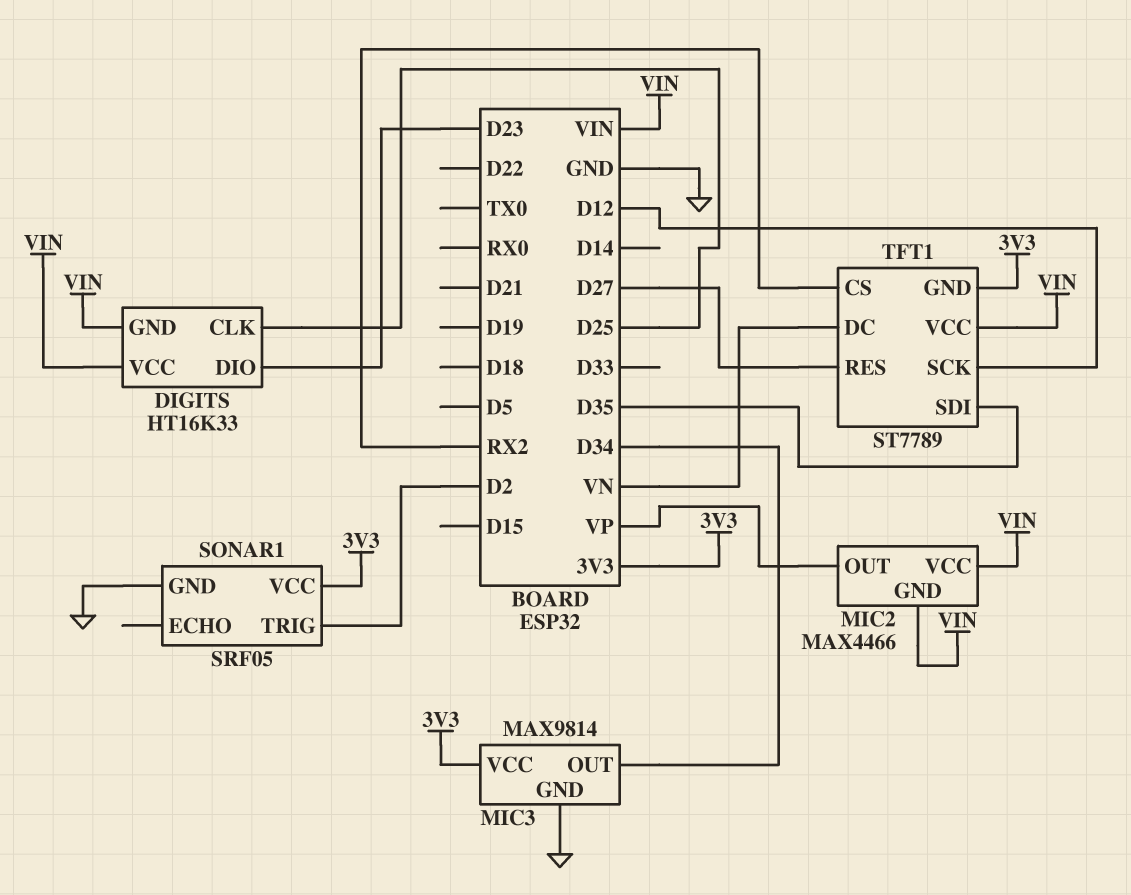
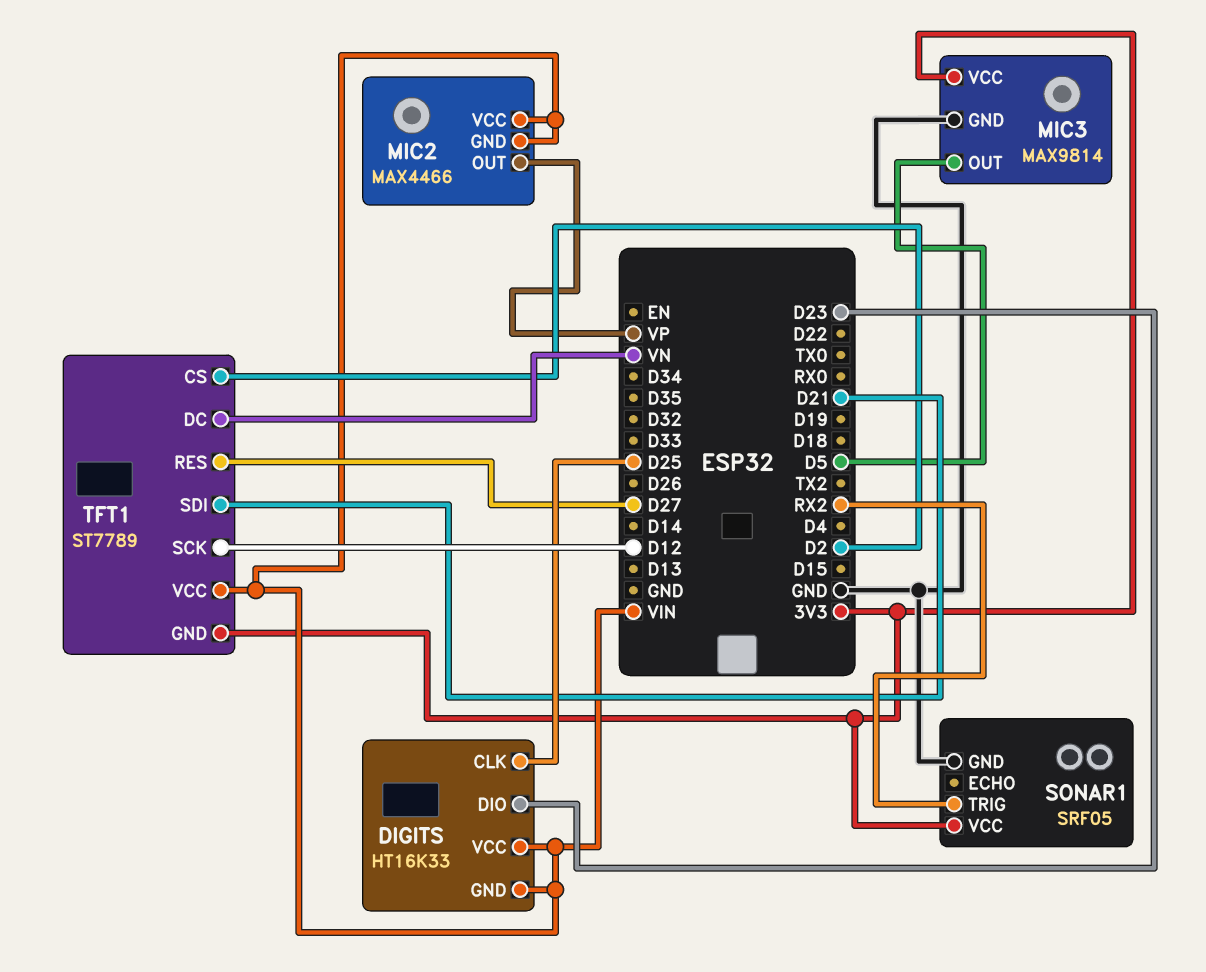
MIC3 pin OUT: D34 -> D5
SONAR1 pin TRIG: D2 -> RX2
TFT1 pin CS: RX2 -> D2
TFT1 pin SDI: D35 -> D21

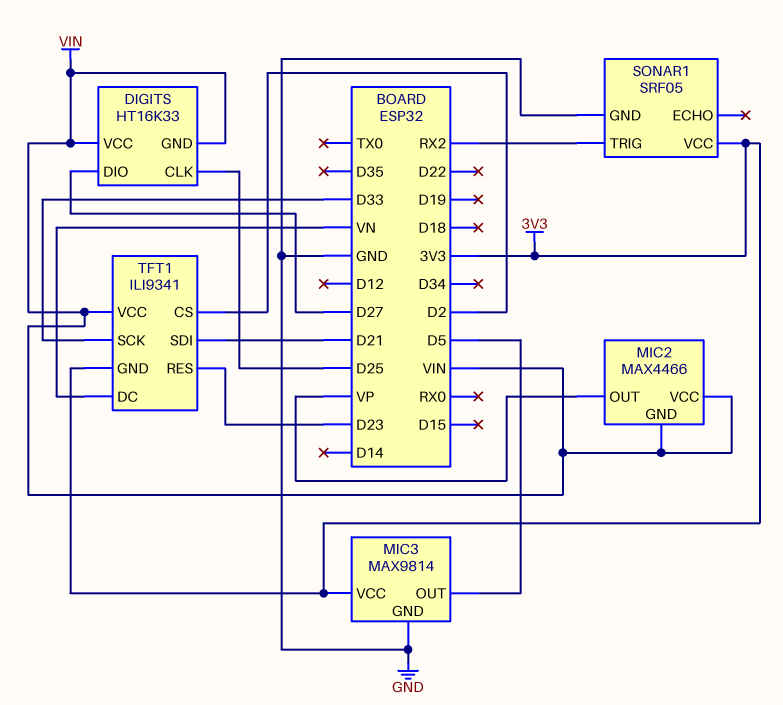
DIGITS pin DIO: D23 -> D27
TFT1: ST7789 -> ILI9341
TFT1 pin RES: D27 -> D23
TFT1 pin SCK: D12 -> D33

